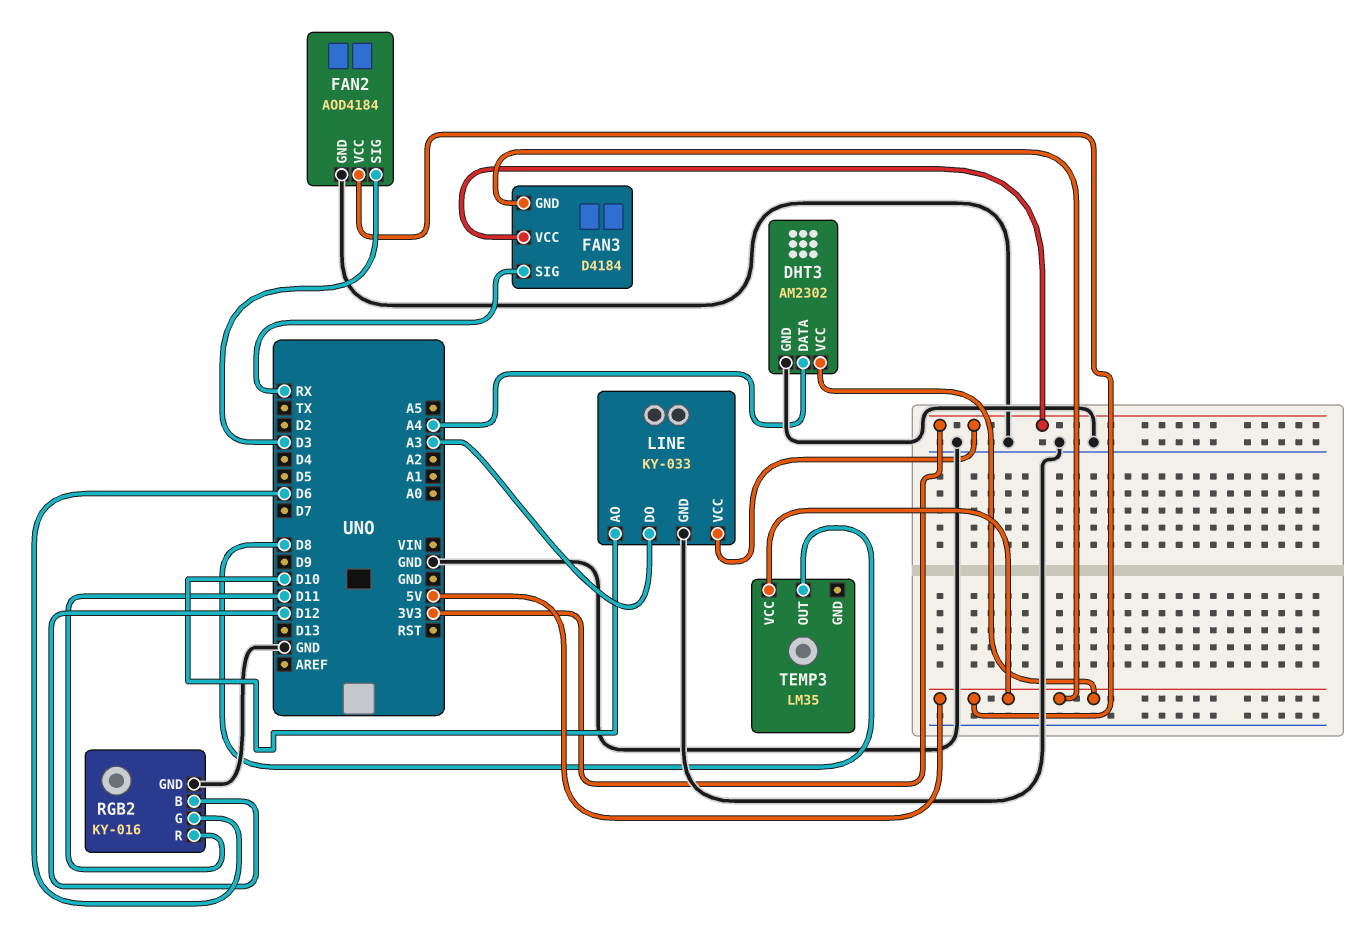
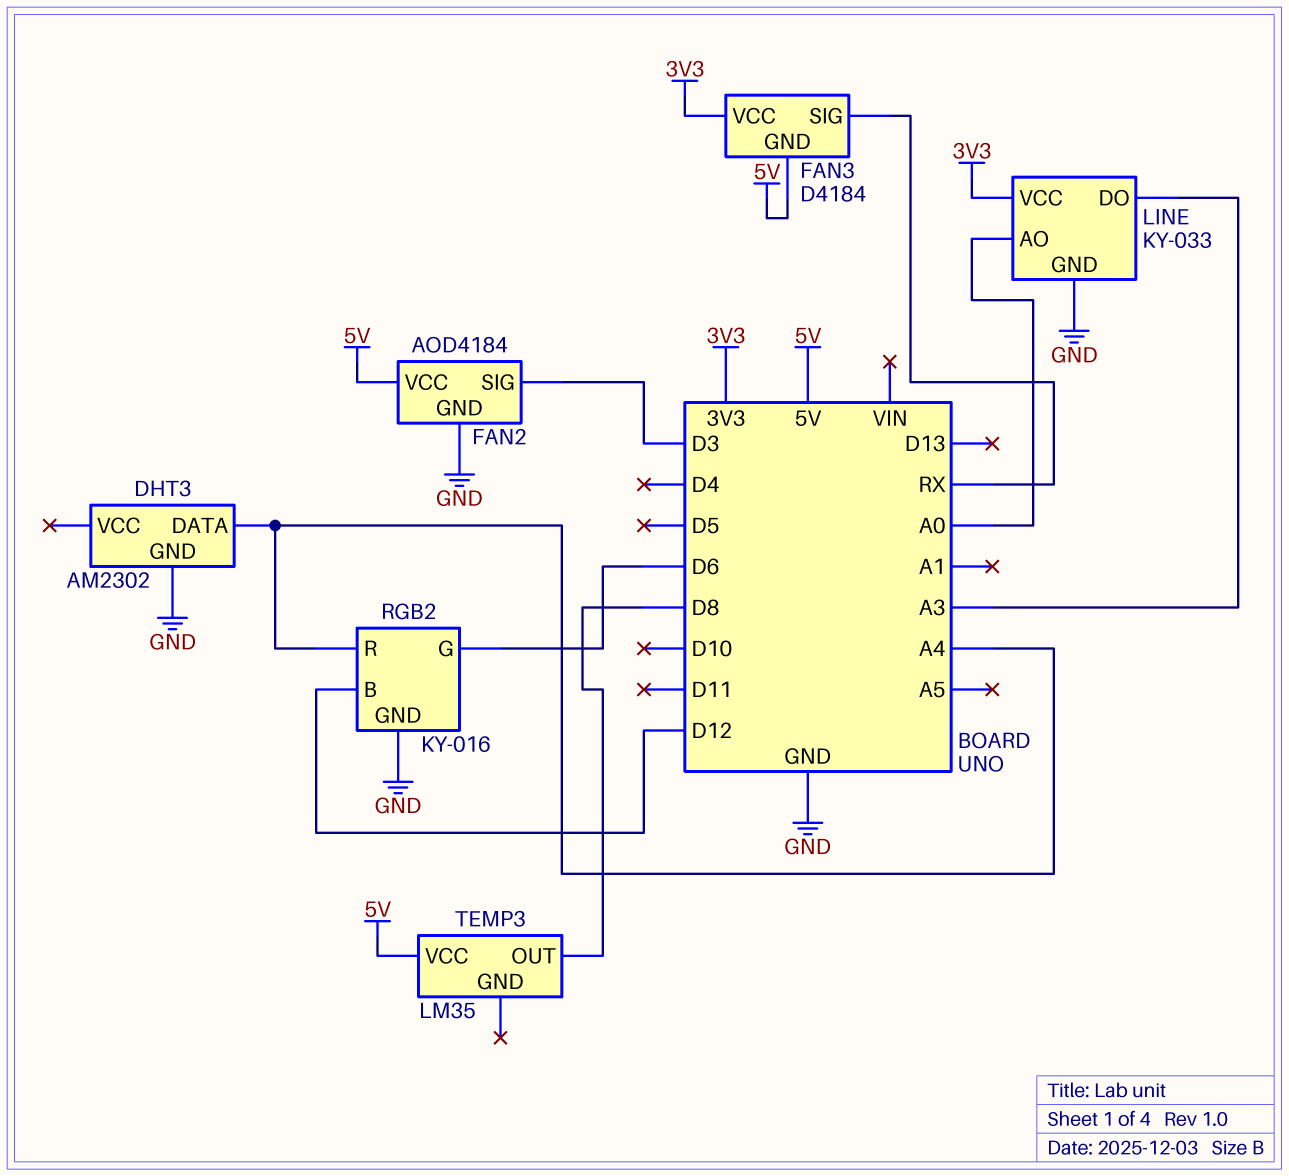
DHT3 pin VCC: 5V -> none
LINE pin AO: D10 -> A0
RGB2 pin R: D11 -> A4

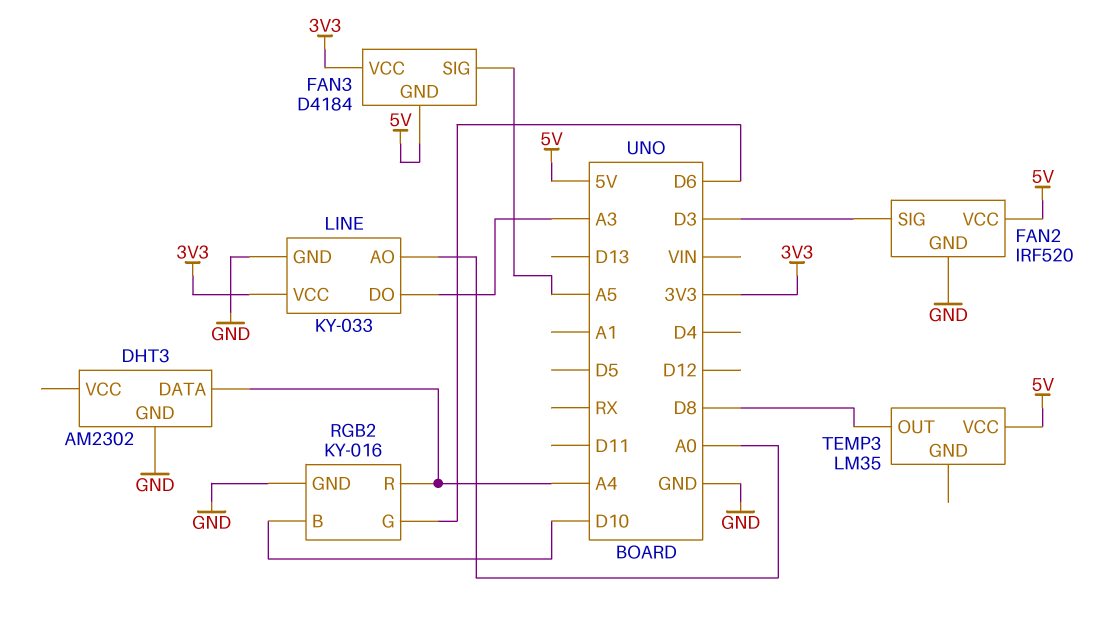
FAN2: AOD4184 -> IRF520
FAN3 pin SIG: RX -> A5
RGB2 pin B: D12 -> D10

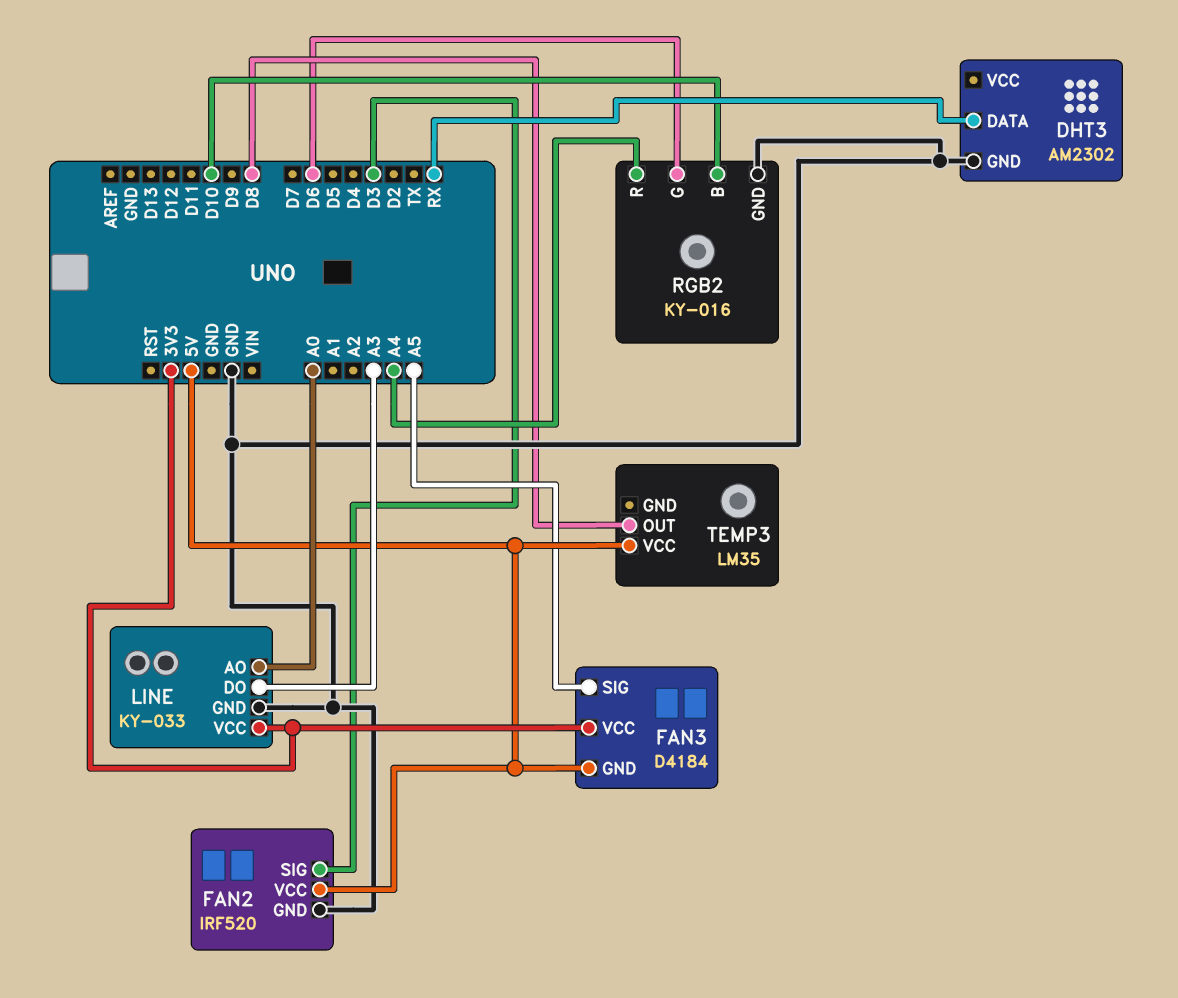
DHT3 pin DATA: A4 -> RX

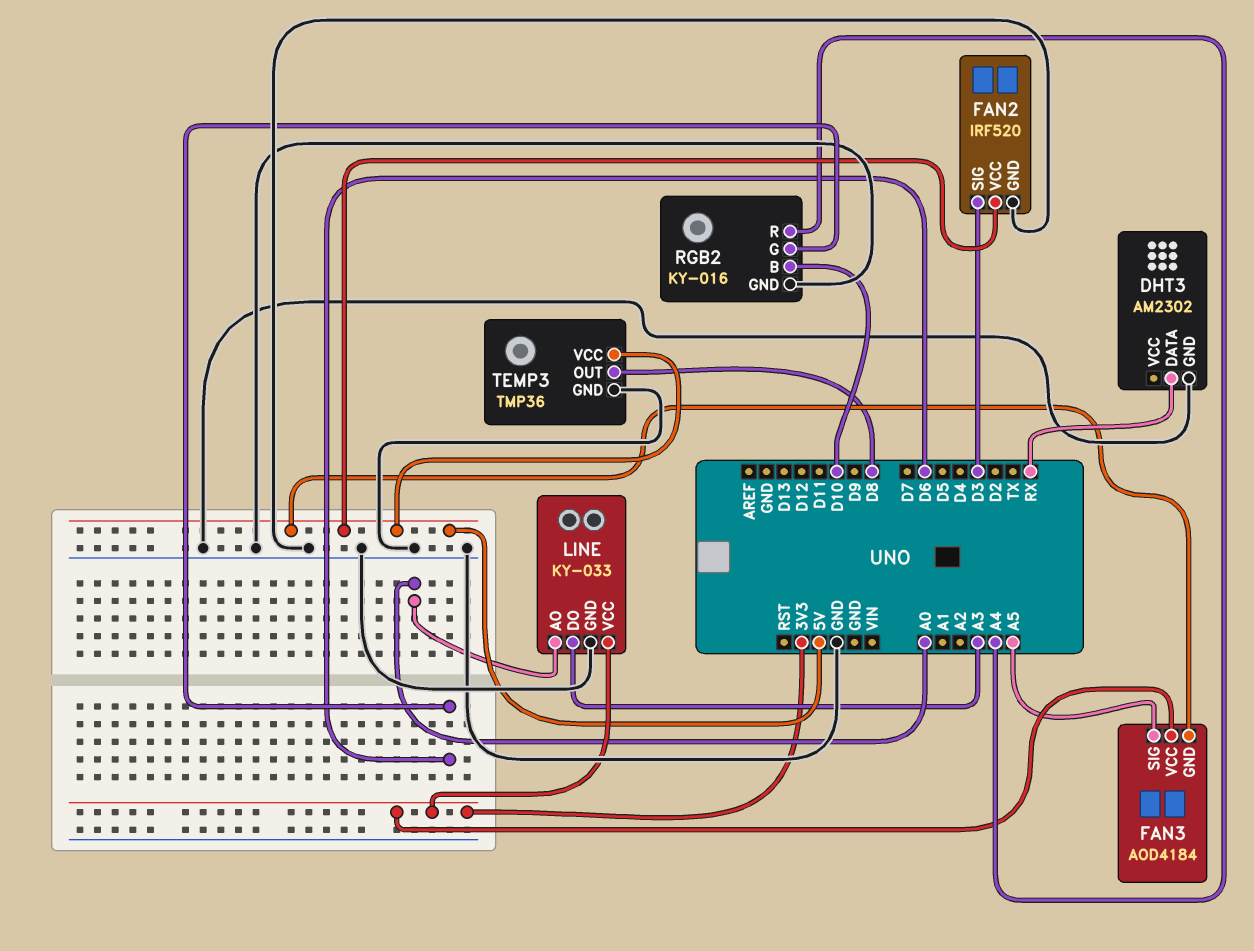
FAN3: D4184 -> AOD4184
TEMP3: LM35 -> TMP36
TEMP3 pin GND: none -> GND

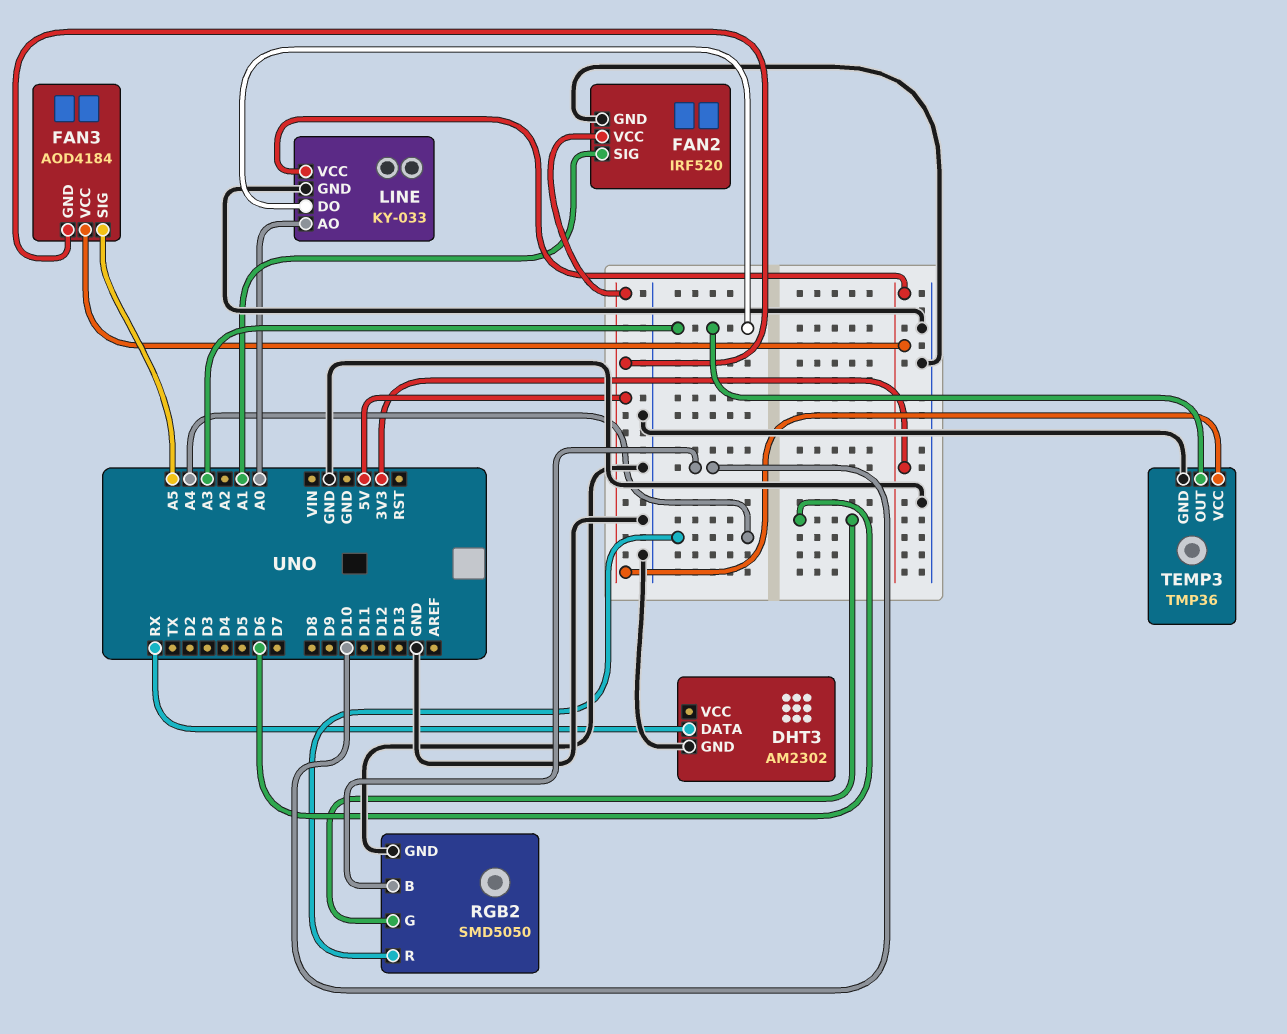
FAN2 pin SIG: D3 -> A1
RGB2: KY-016 -> SMD5050
TEMP3 pin OUT: D8 -> A3

